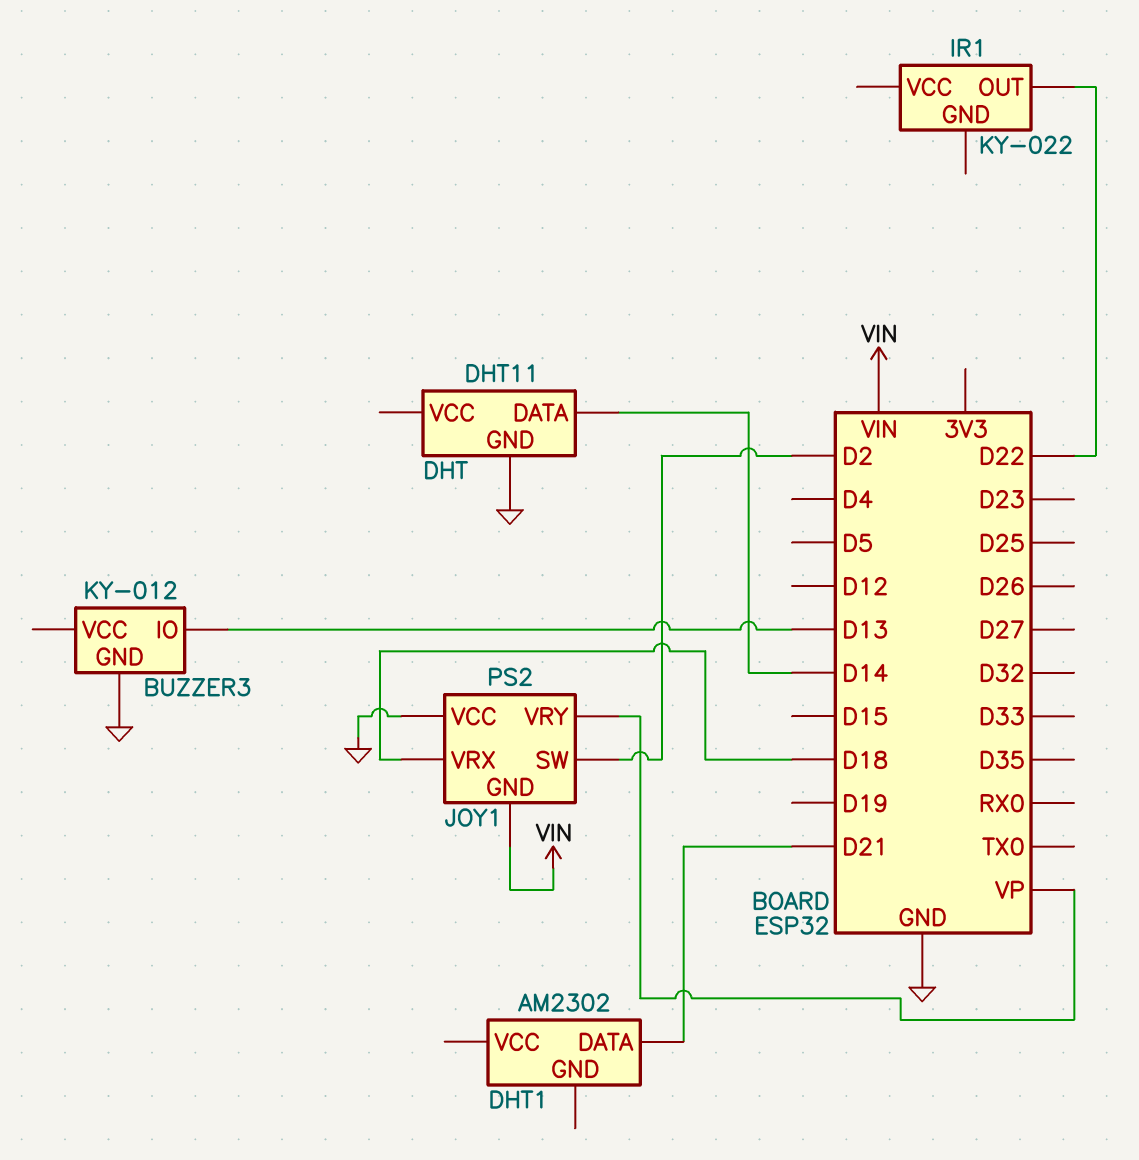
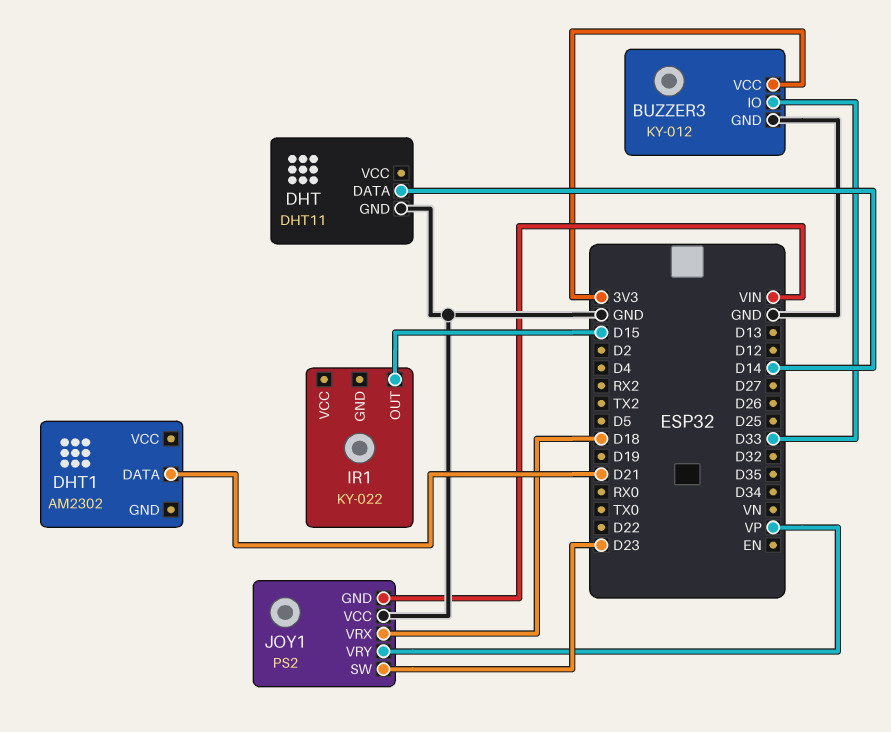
BUZZER3 pin IO: D13 -> D33
BUZZER3 pin VCC: none -> 3V3
IR1 pin OUT: D22 -> D15
JOY1 pin SW: D2 -> D23

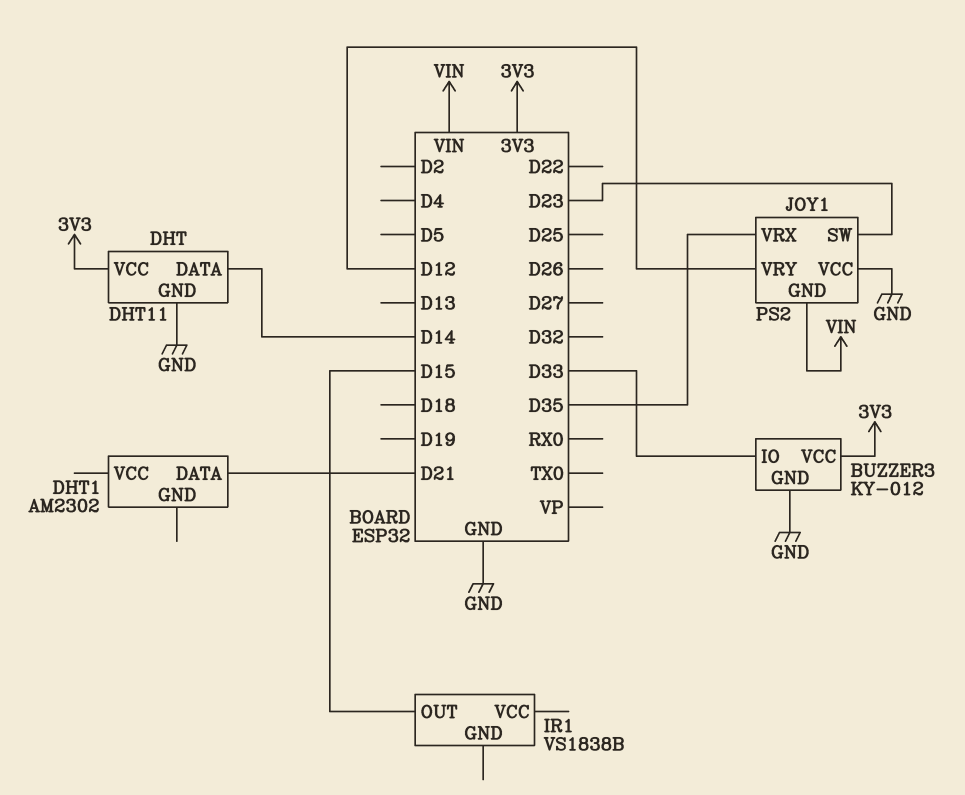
DHT pin VCC: none -> 3V3
IR1: KY-022 -> VS1838B
JOY1 pin VRX: D18 -> D35
JOY1 pin VRY: VP -> D12

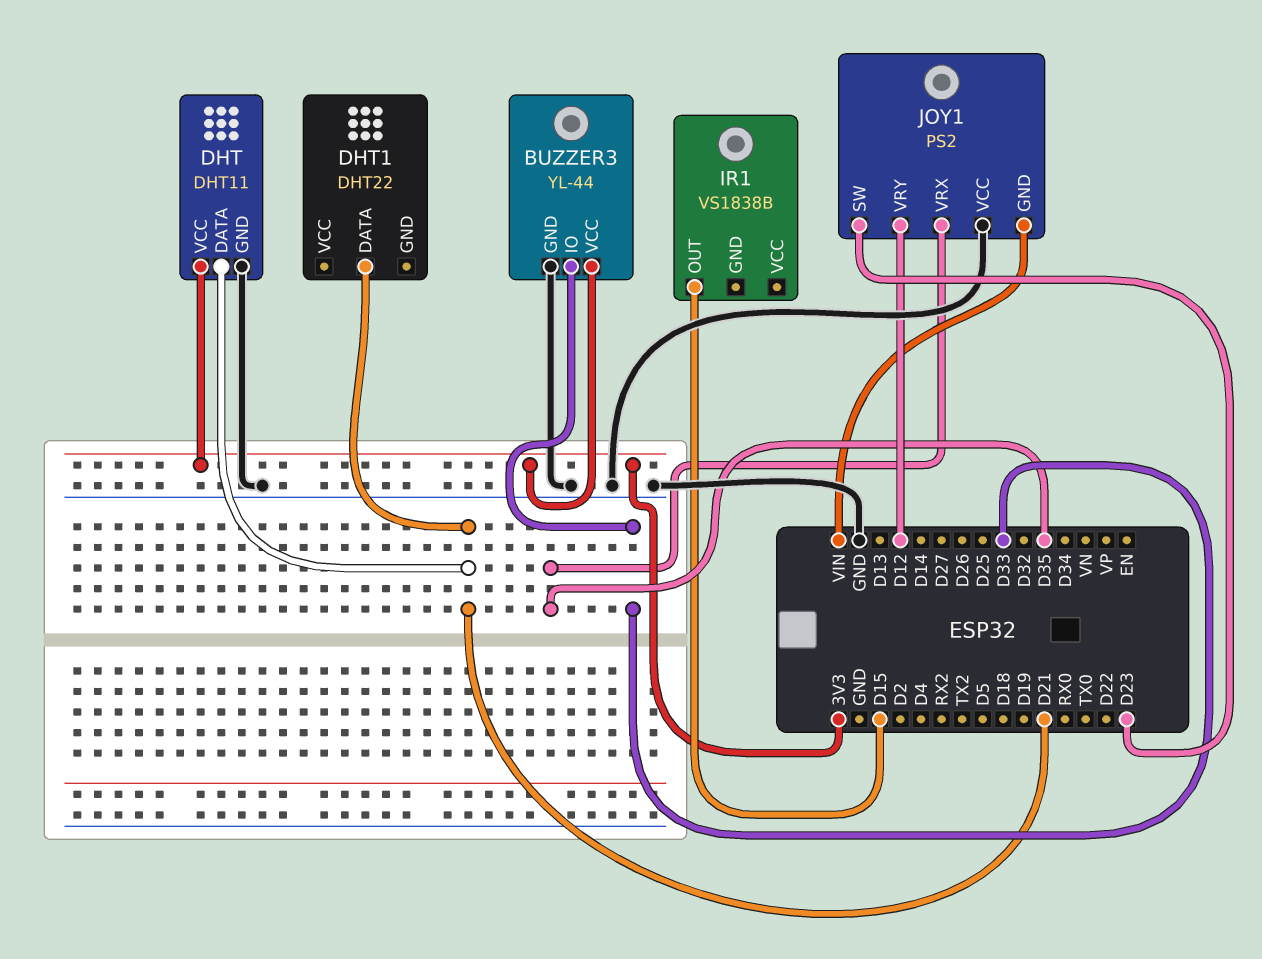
BUZZER3: KY-012 -> YL-44
DHT pin DATA: D14 -> D21
DHT1: AM2302 -> DHT22

